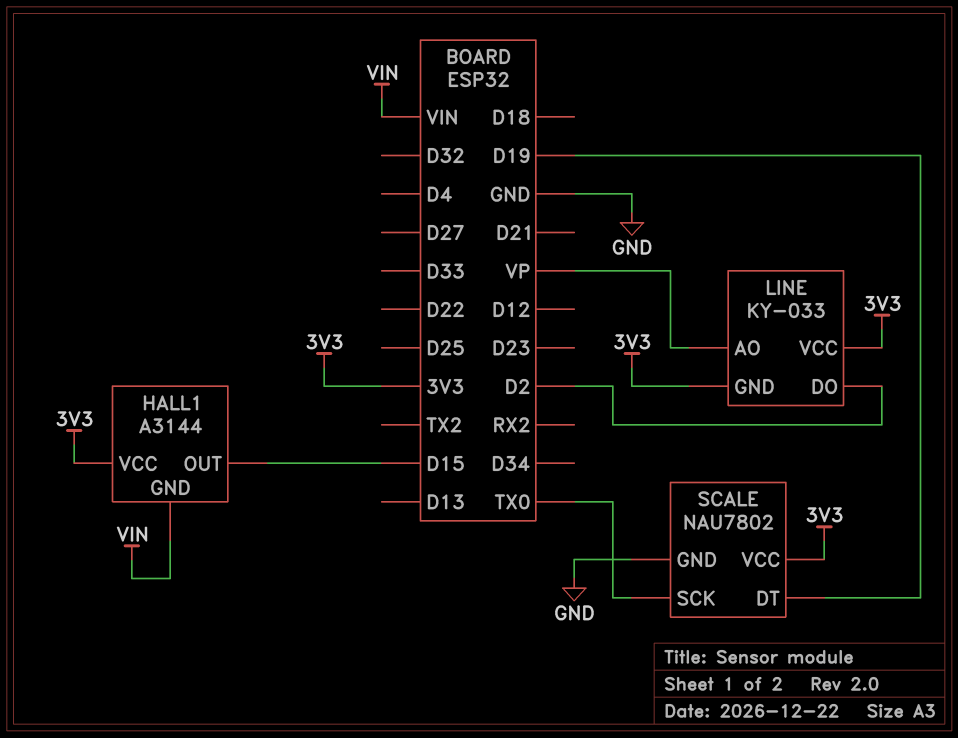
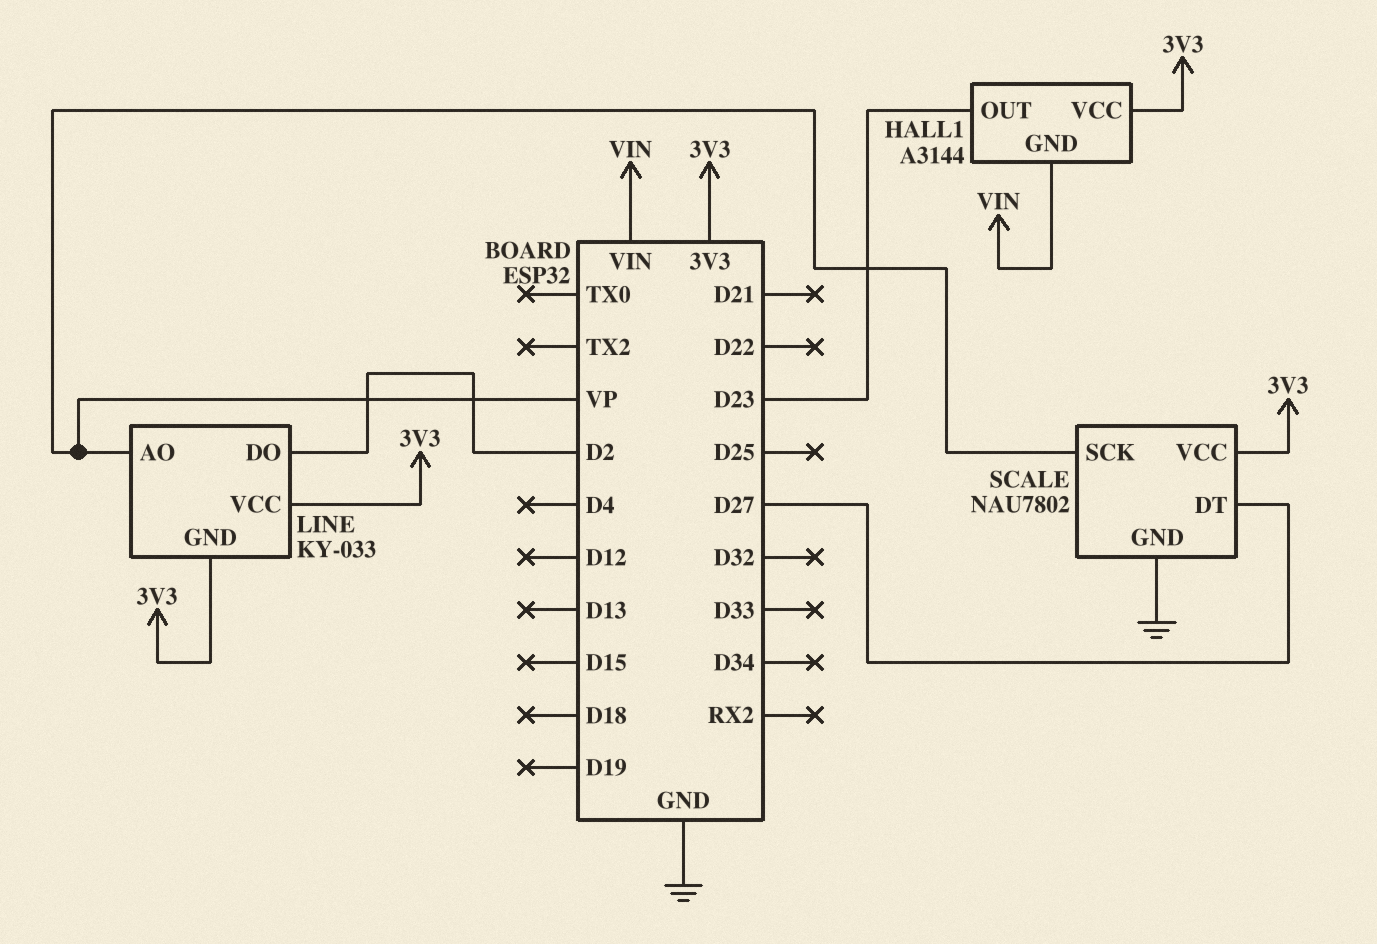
HALL1 pin OUT: D15 -> D23
SCALE pin DT: D19 -> D27
SCALE pin SCK: TX0 -> VP

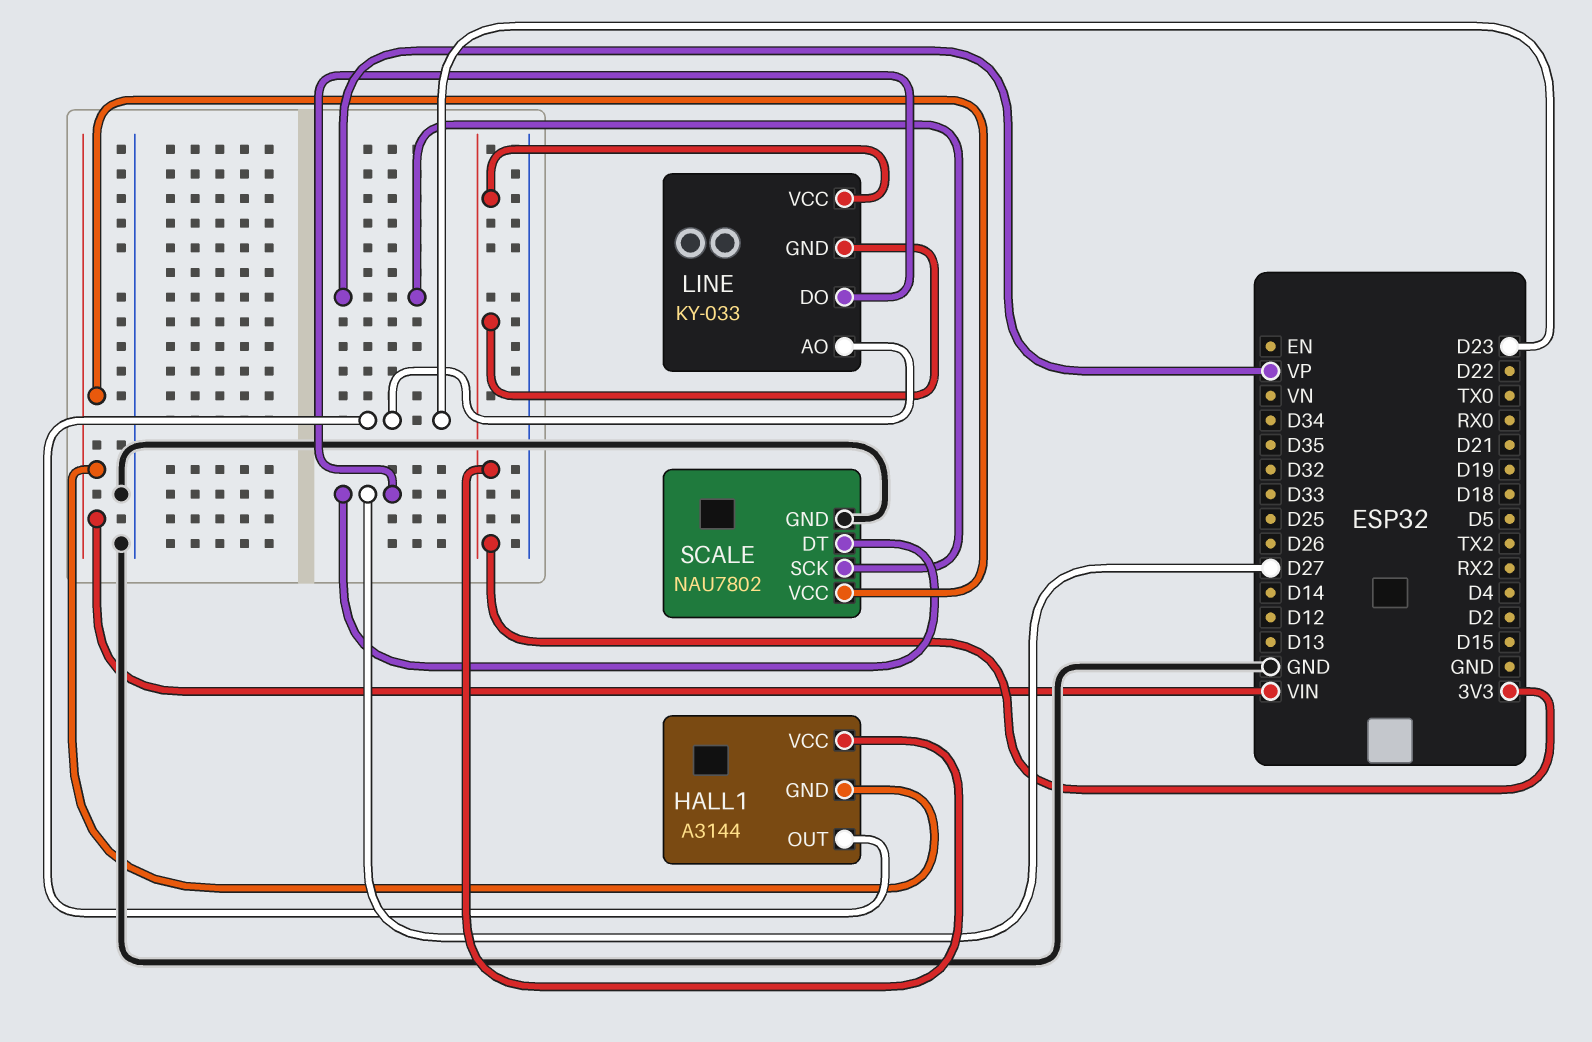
LINE pin AO: VP -> D23
LINE pin DO: D2 -> D27
SCALE pin VCC: 3V3 -> VIN

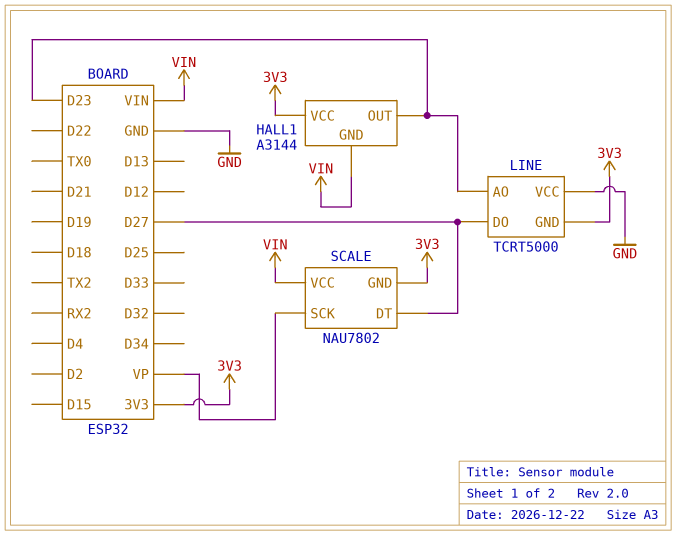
LINE: KY-033 -> TCRT5000
LINE pin VCC: 3V3 -> GND
SCALE pin GND: GND -> 3V3

